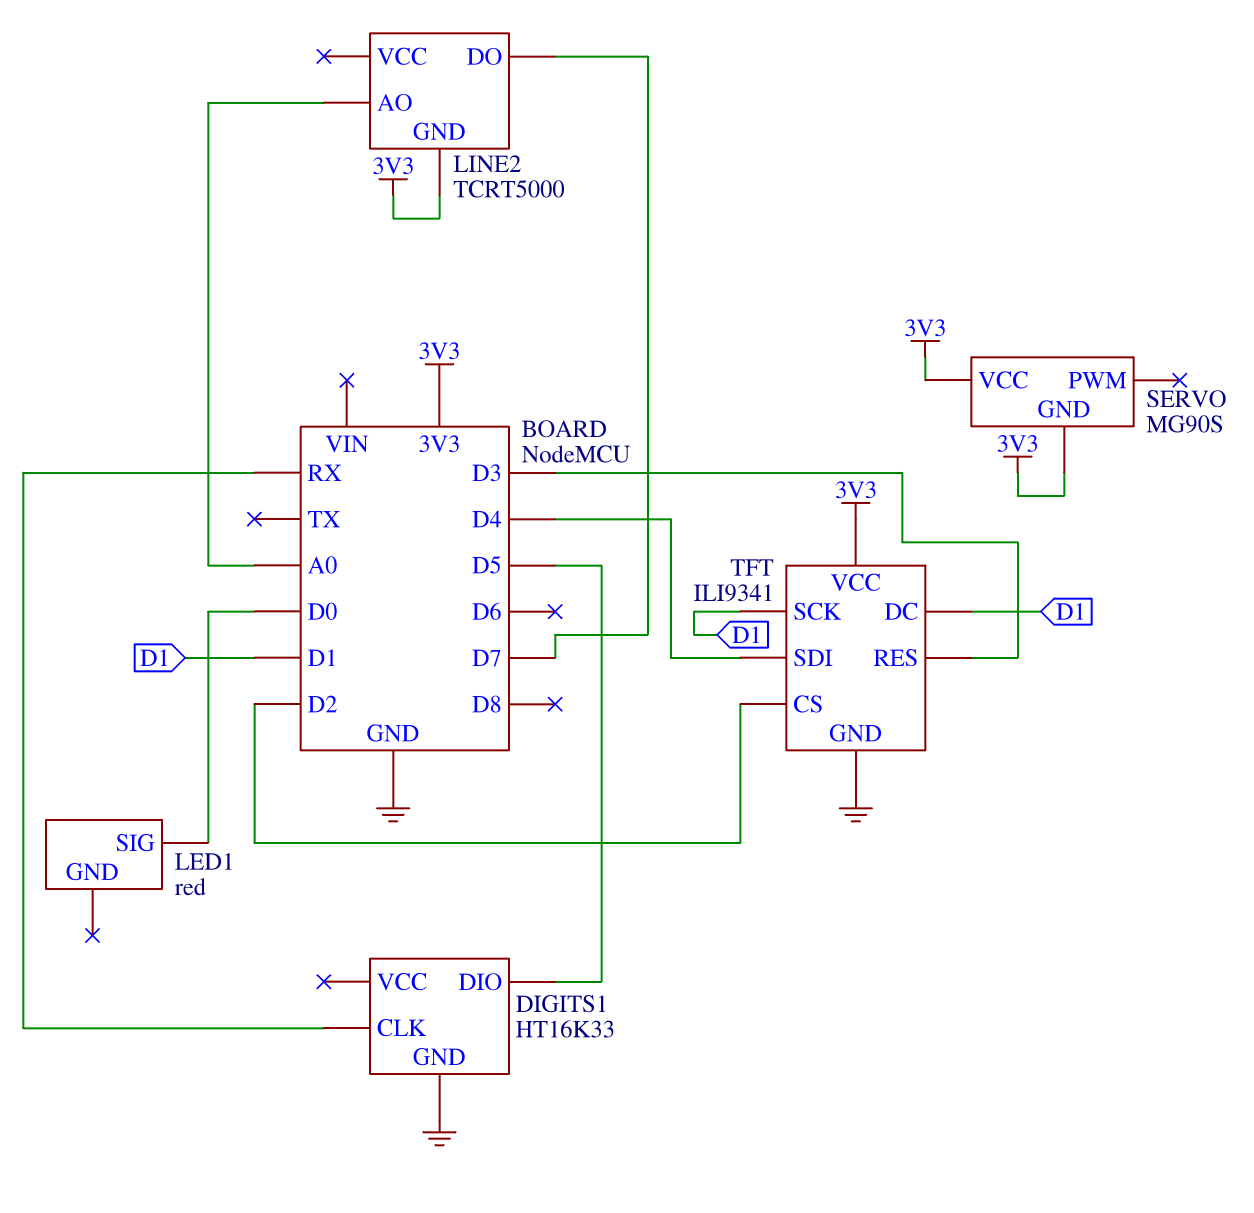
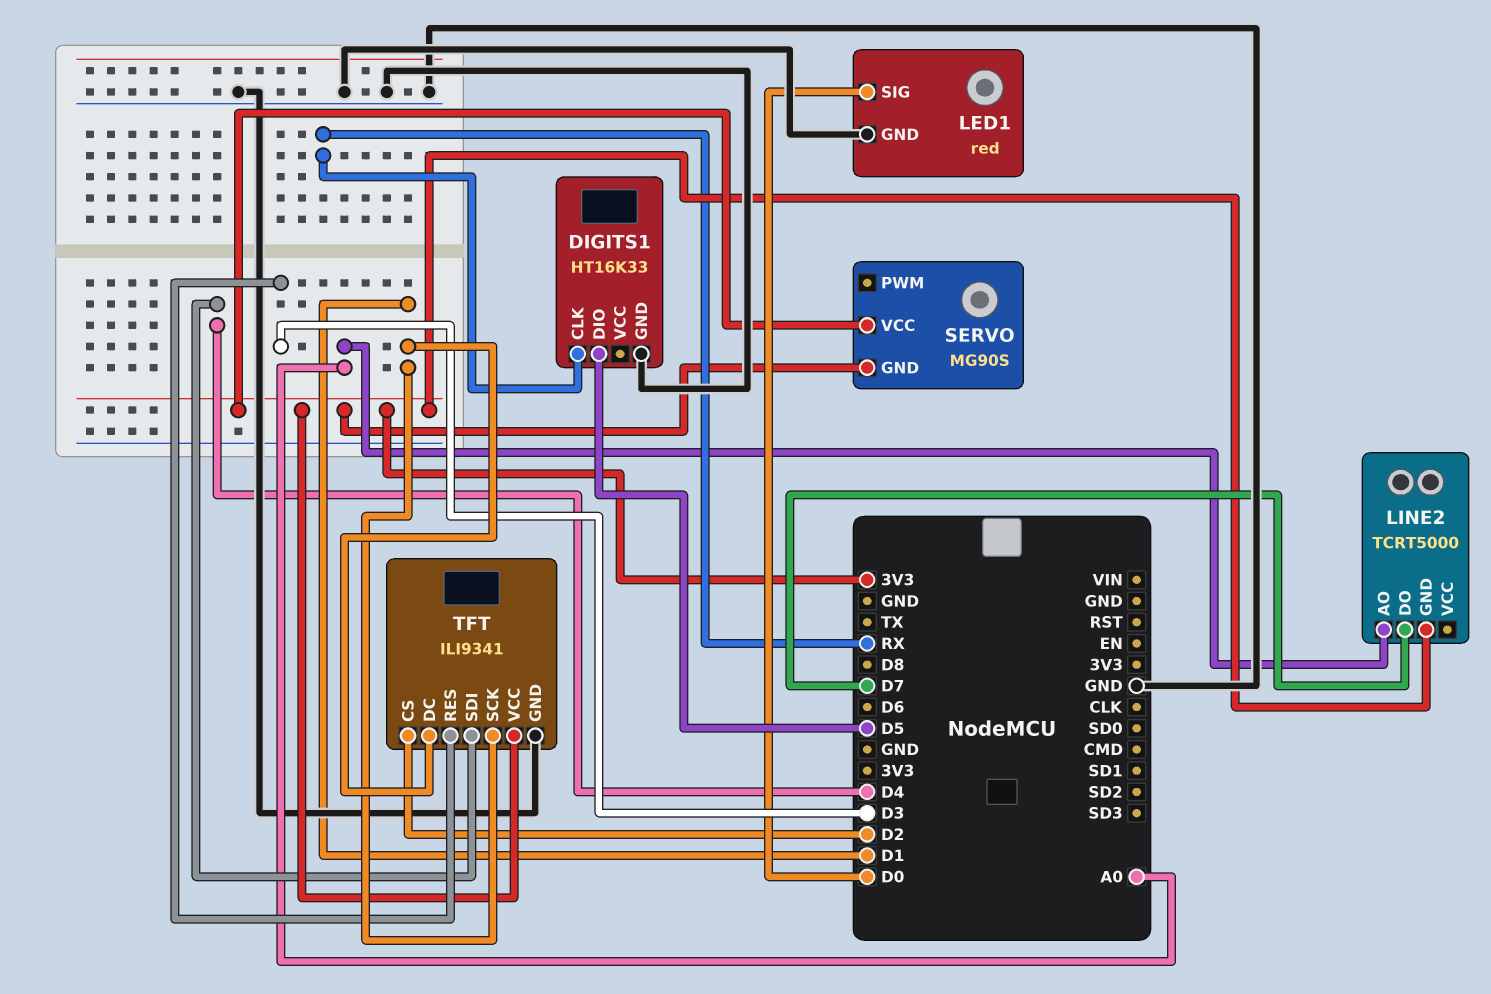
LED1 pin GND: none -> GND

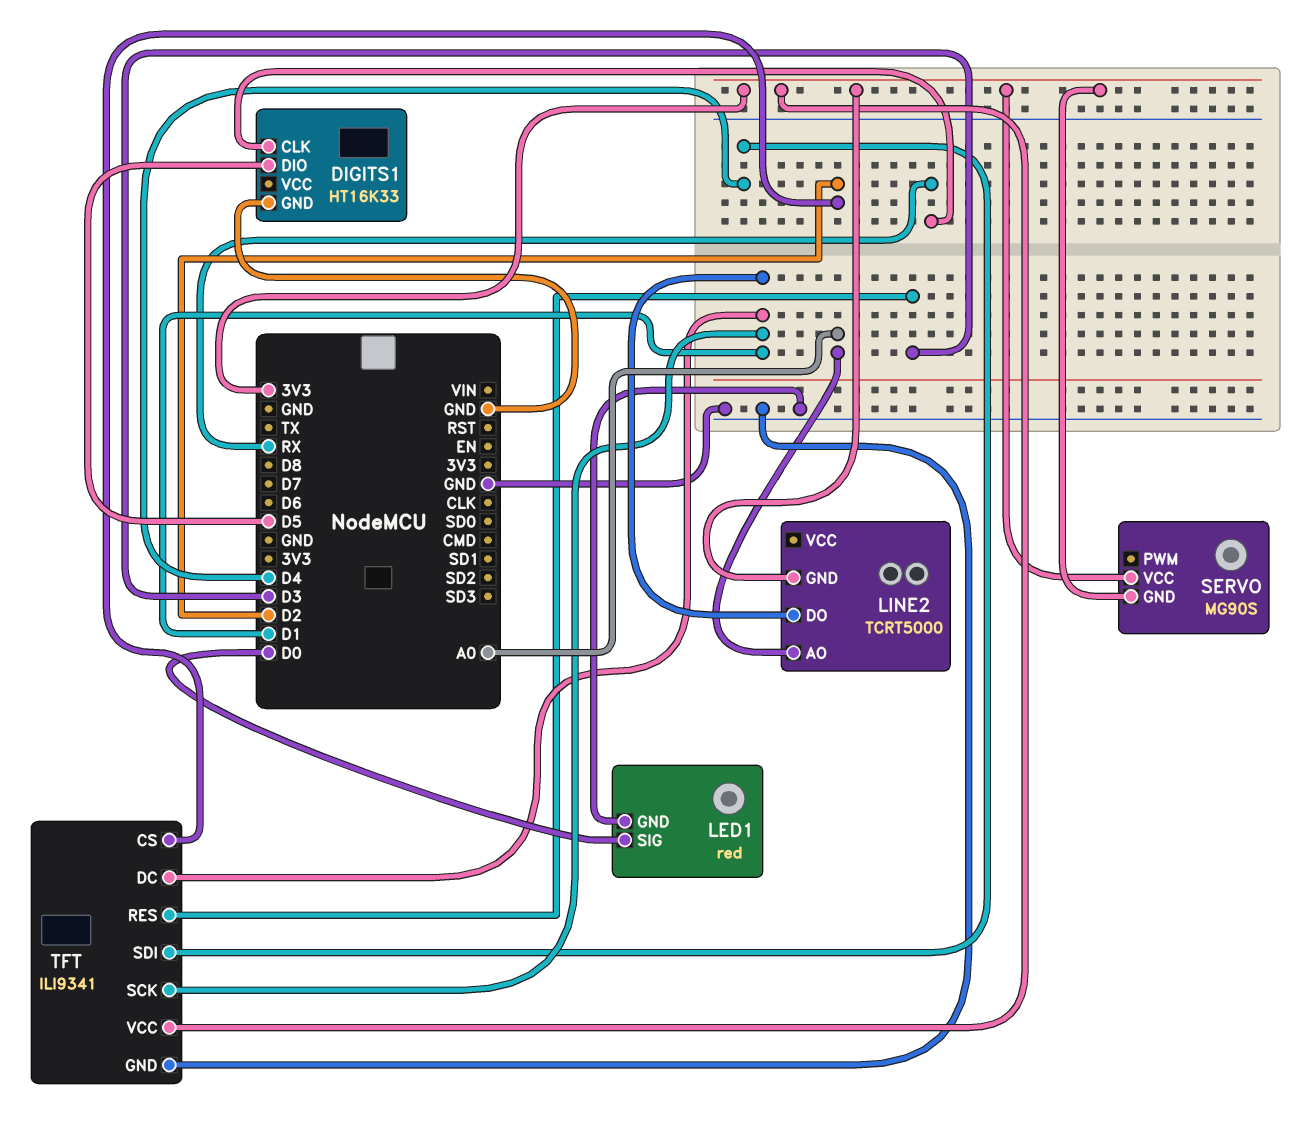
LINE2 pin DO: D7 -> D1

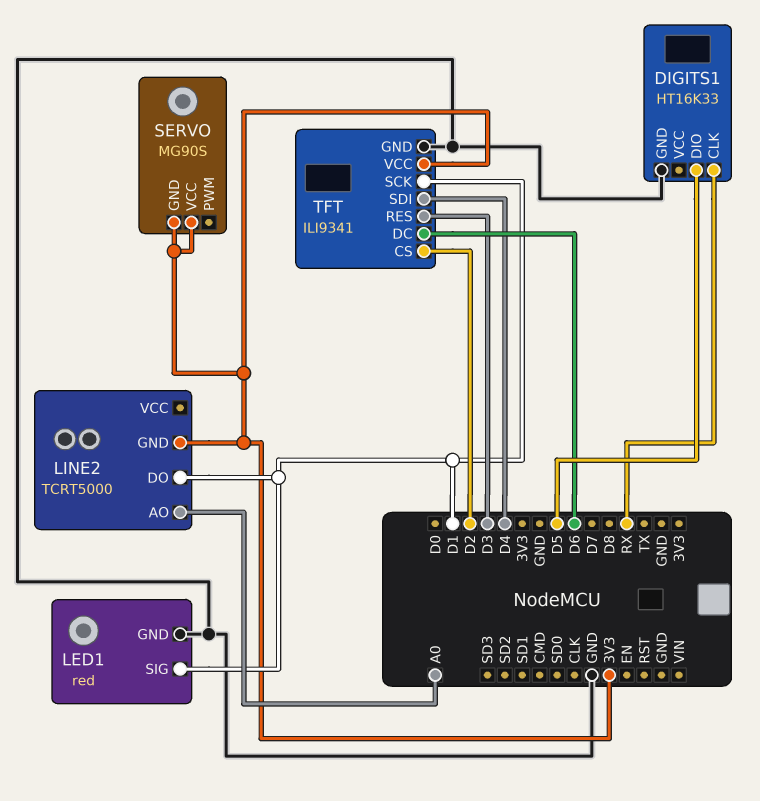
LED1 pin SIG: D0 -> D1
TFT pin DC: D1 -> D6

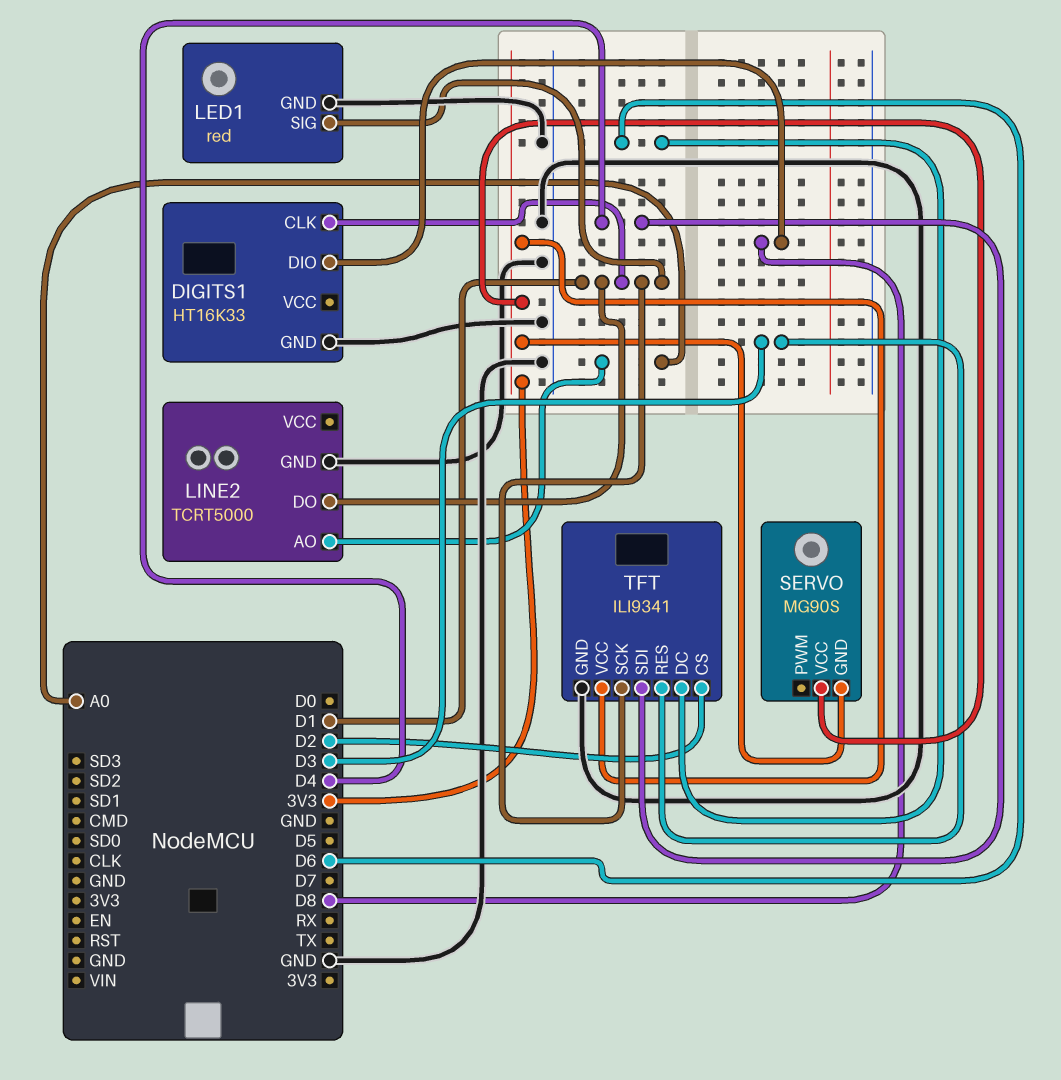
DIGITS1 pin CLK: RX -> D1
DIGITS1 pin DIO: D5 -> D8
LINE2 pin GND: 3V3 -> GND

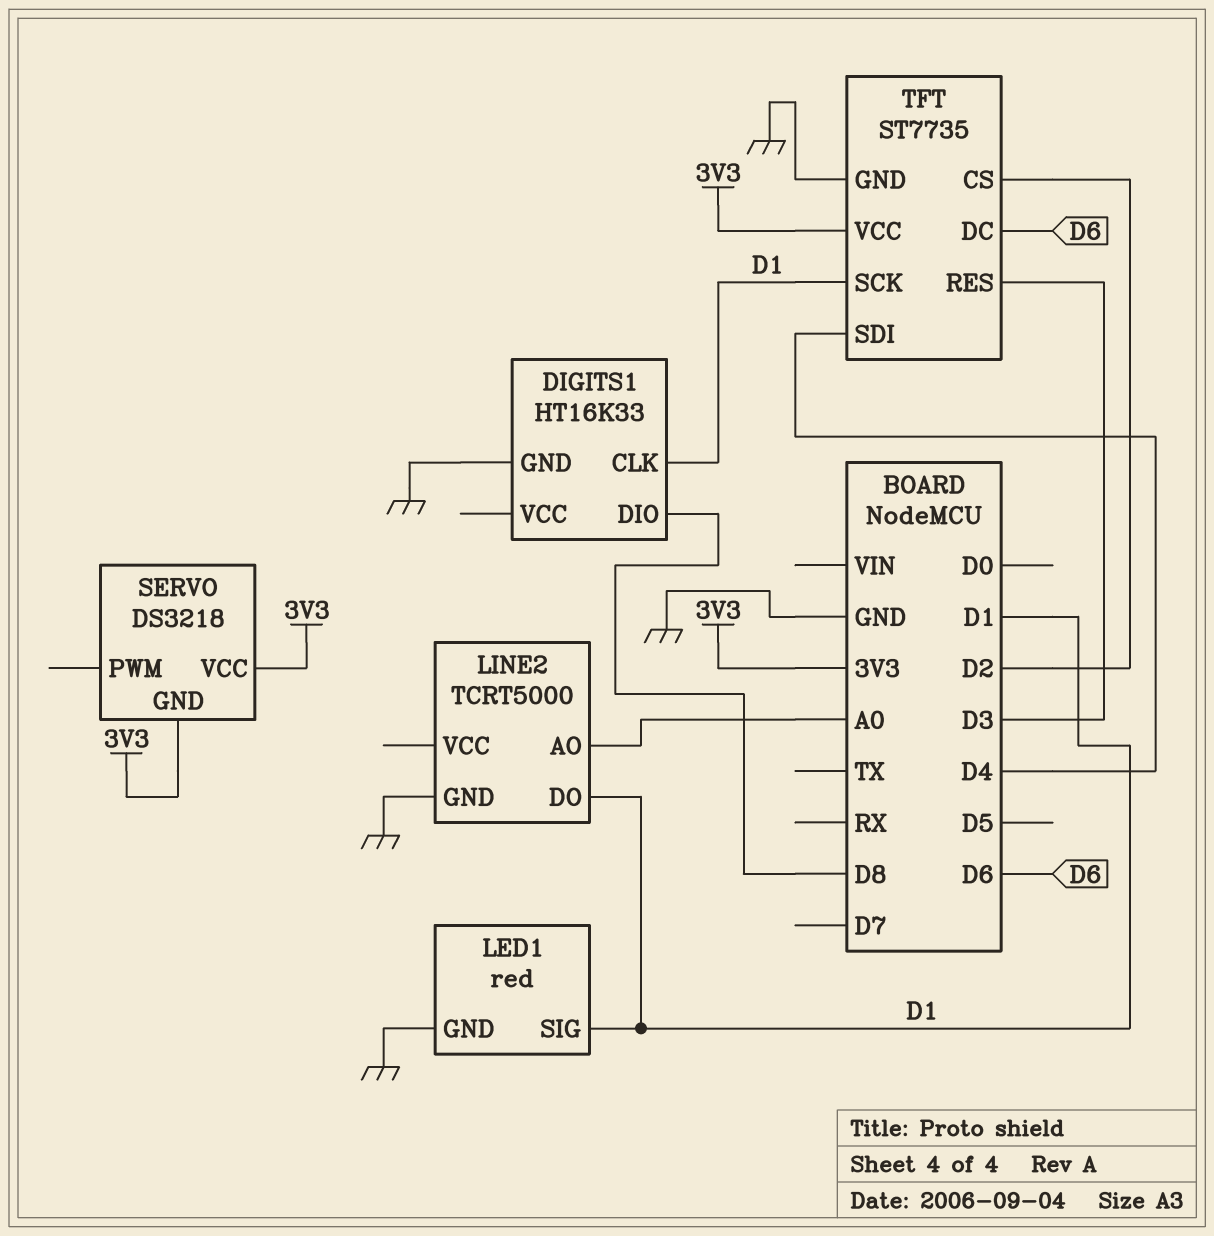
SERVO: MG90S -> DS3218
TFT: ILI9341 -> ST7735

